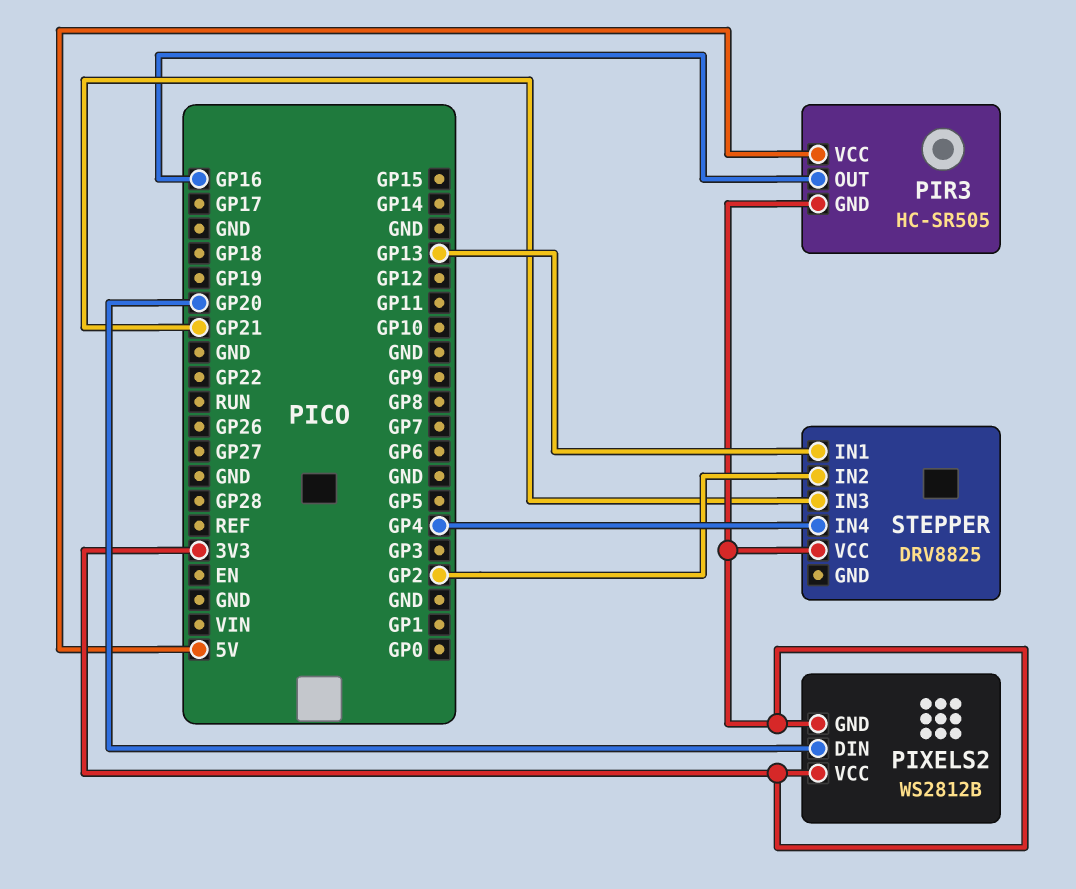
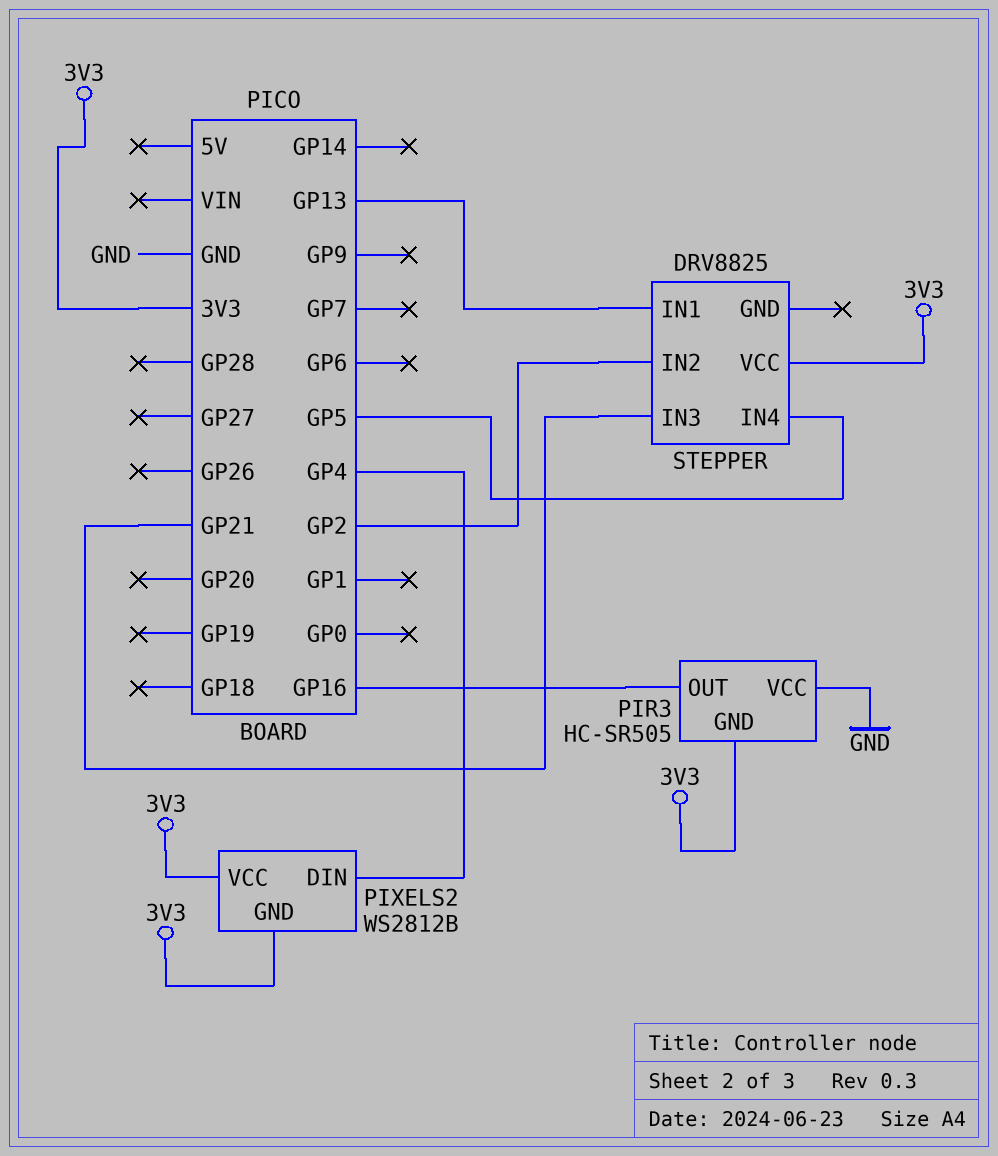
PIR3 pin VCC: 5V -> GND
PIXELS2 pin DIN: GP20 -> GP4
STEPPER pin IN4: GP4 -> GP5

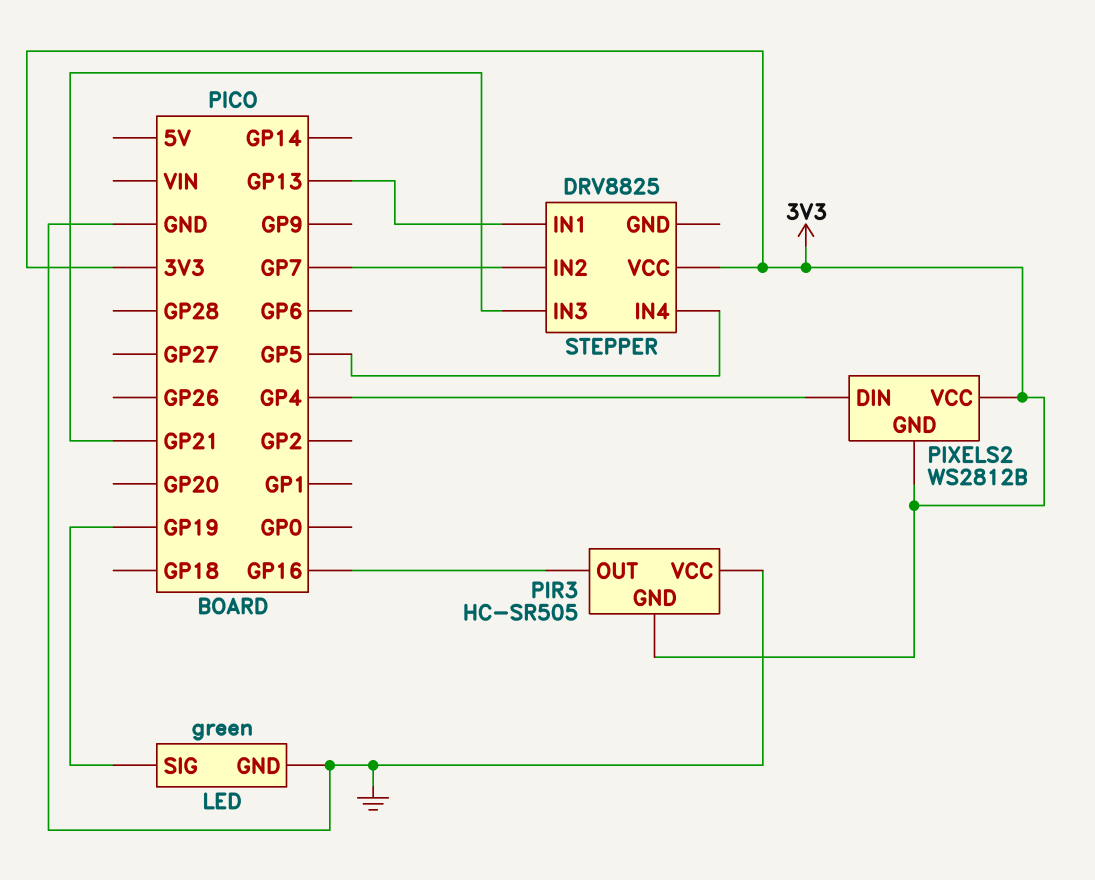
LED: none -> green
LED pin GND: none -> GND
LED pin SIG: none -> GP19
STEPPER pin IN2: GP2 -> GP7

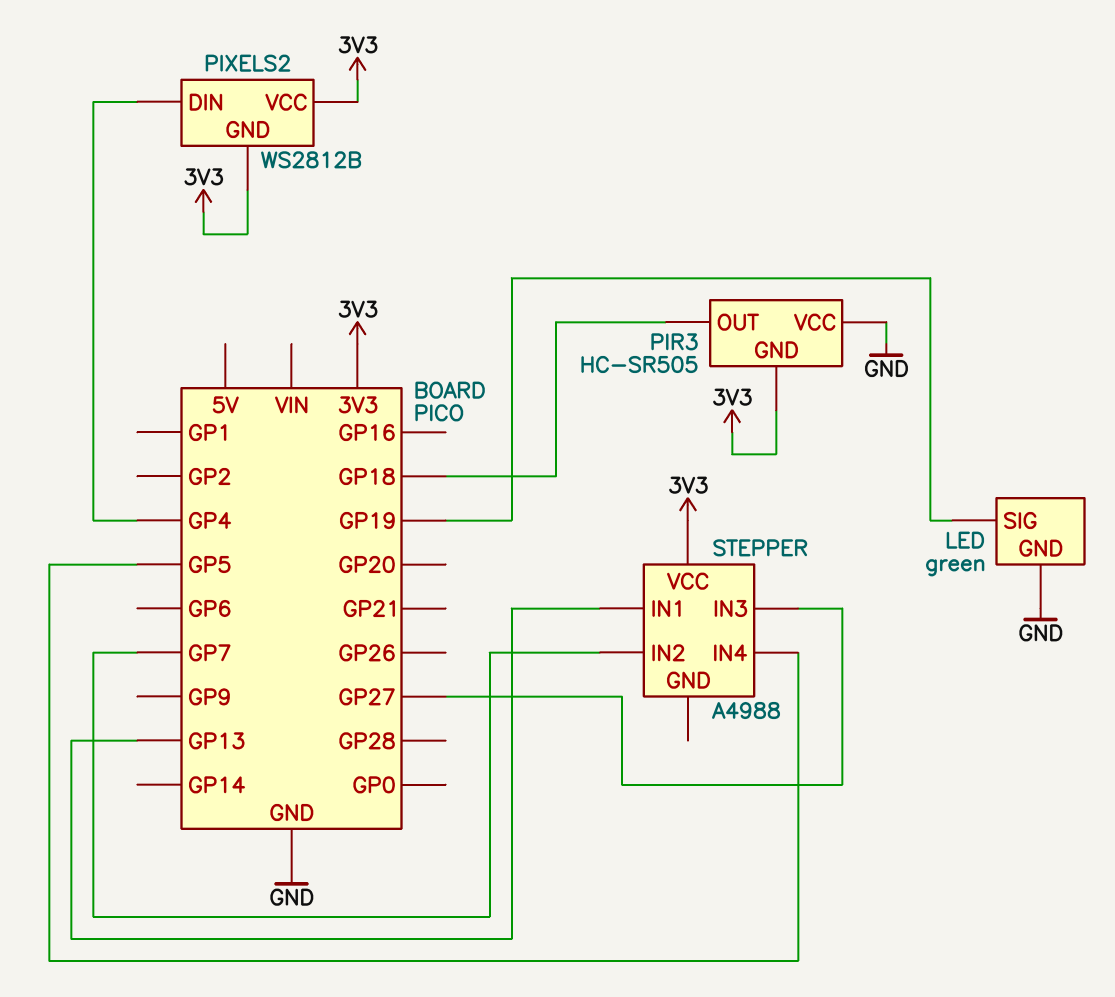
PIR3 pin OUT: GP16 -> GP18
STEPPER: DRV8825 -> A4988
STEPPER pin IN3: GP21 -> GP27

